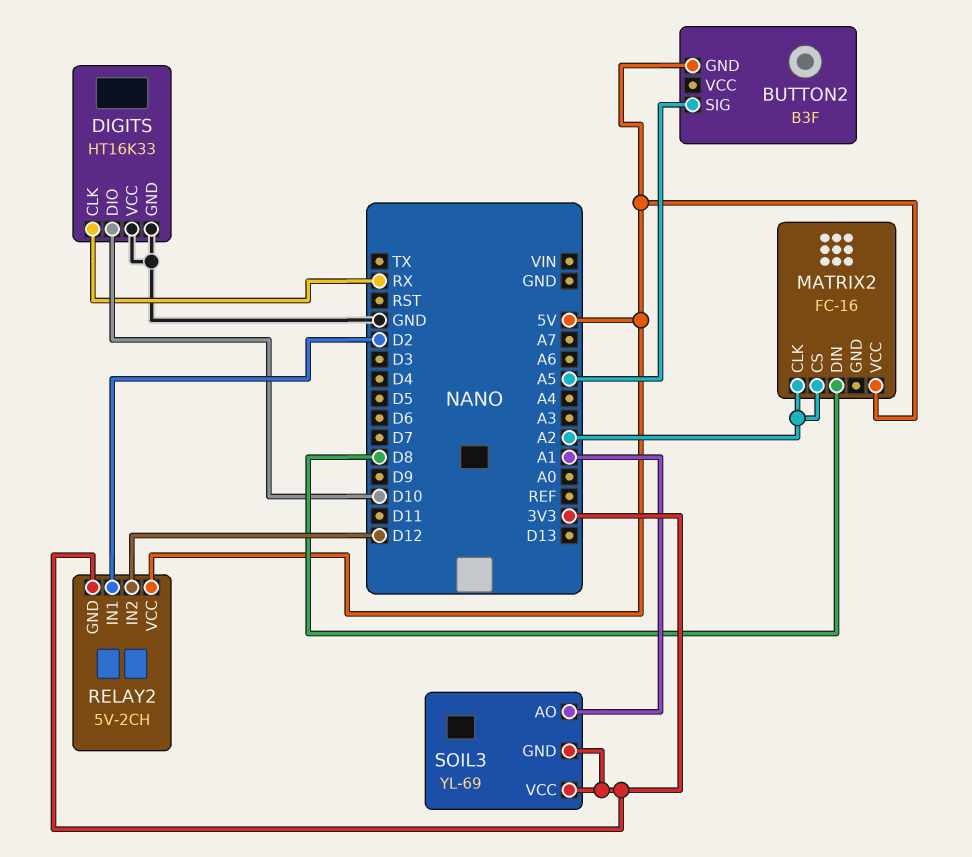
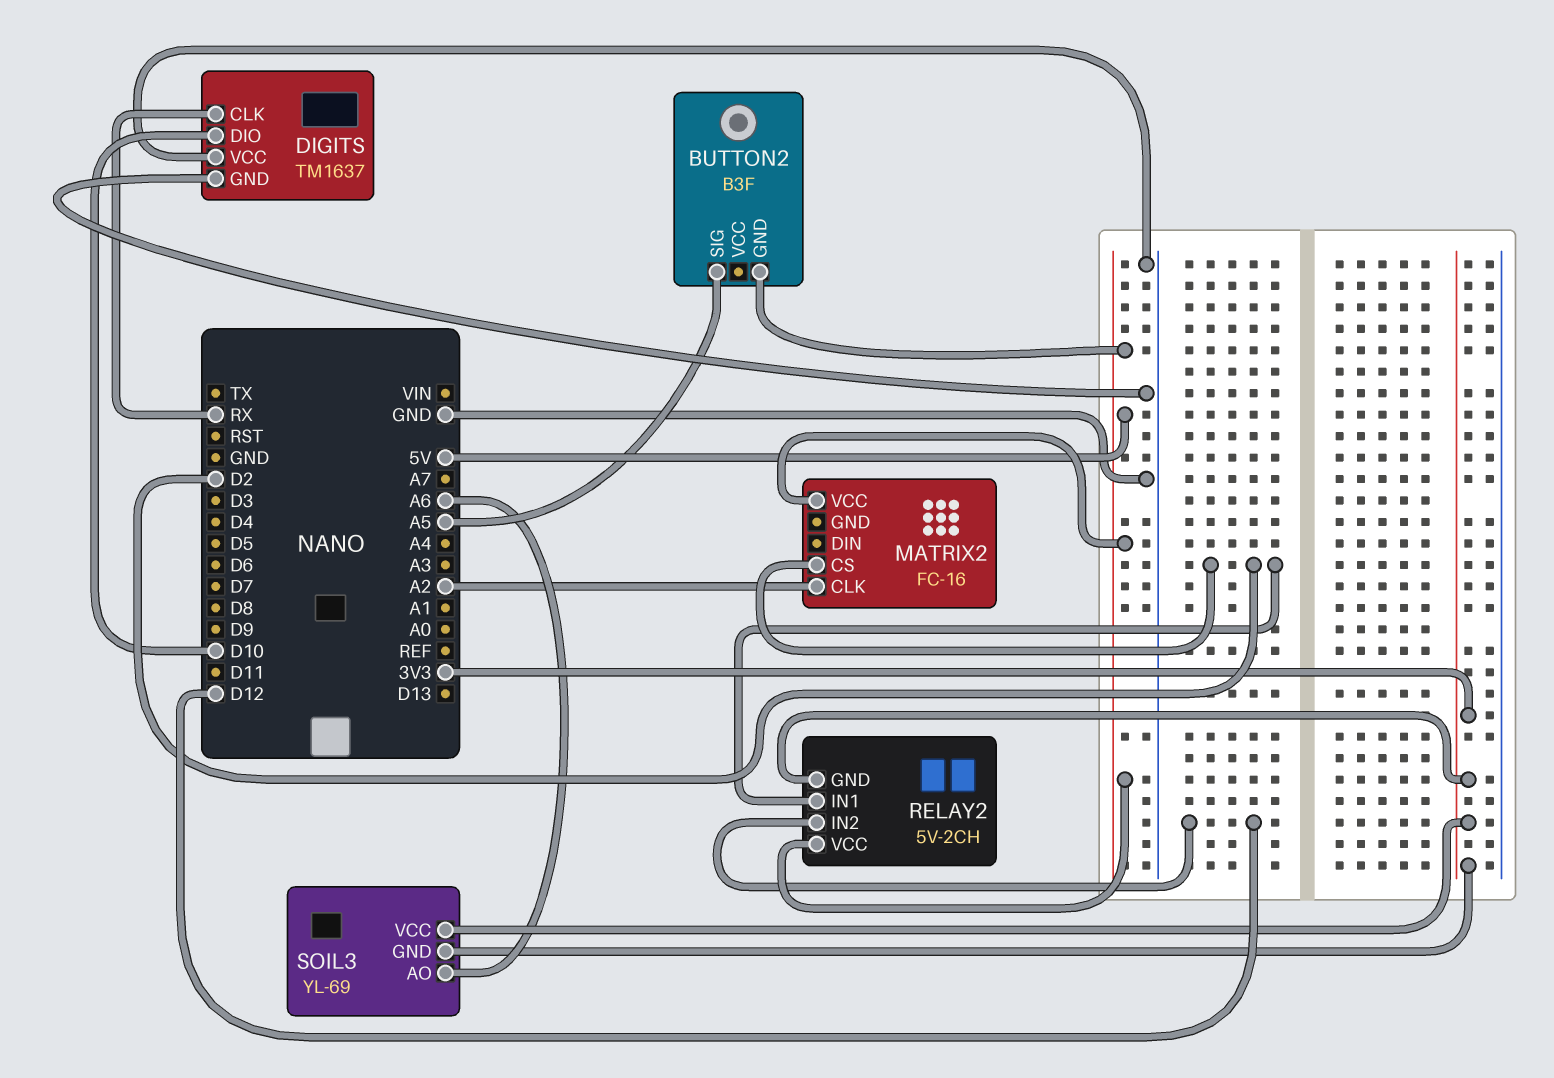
DIGITS: HT16K33 -> TM1637
MATRIX2 pin CS: A2 -> D2
MATRIX2 pin DIN: D8 -> none
SOIL3 pin AO: A1 -> A6

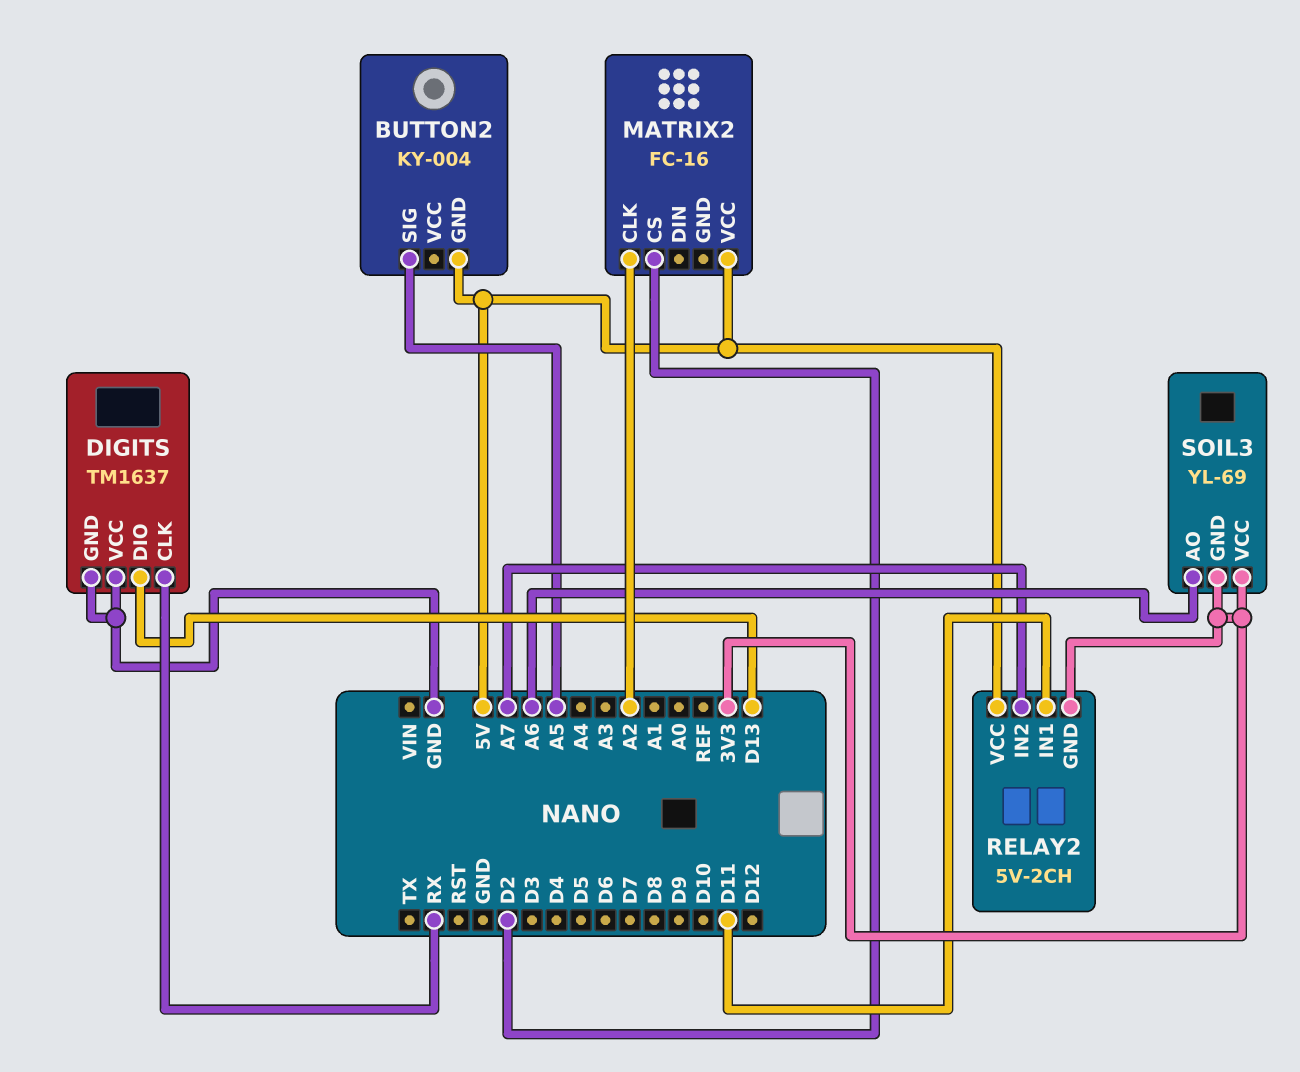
BUTTON2: B3F -> KY-004
DIGITS pin DIO: D10 -> D13
RELAY2 pin IN1: D2 -> D11
RELAY2 pin IN2: D12 -> A7

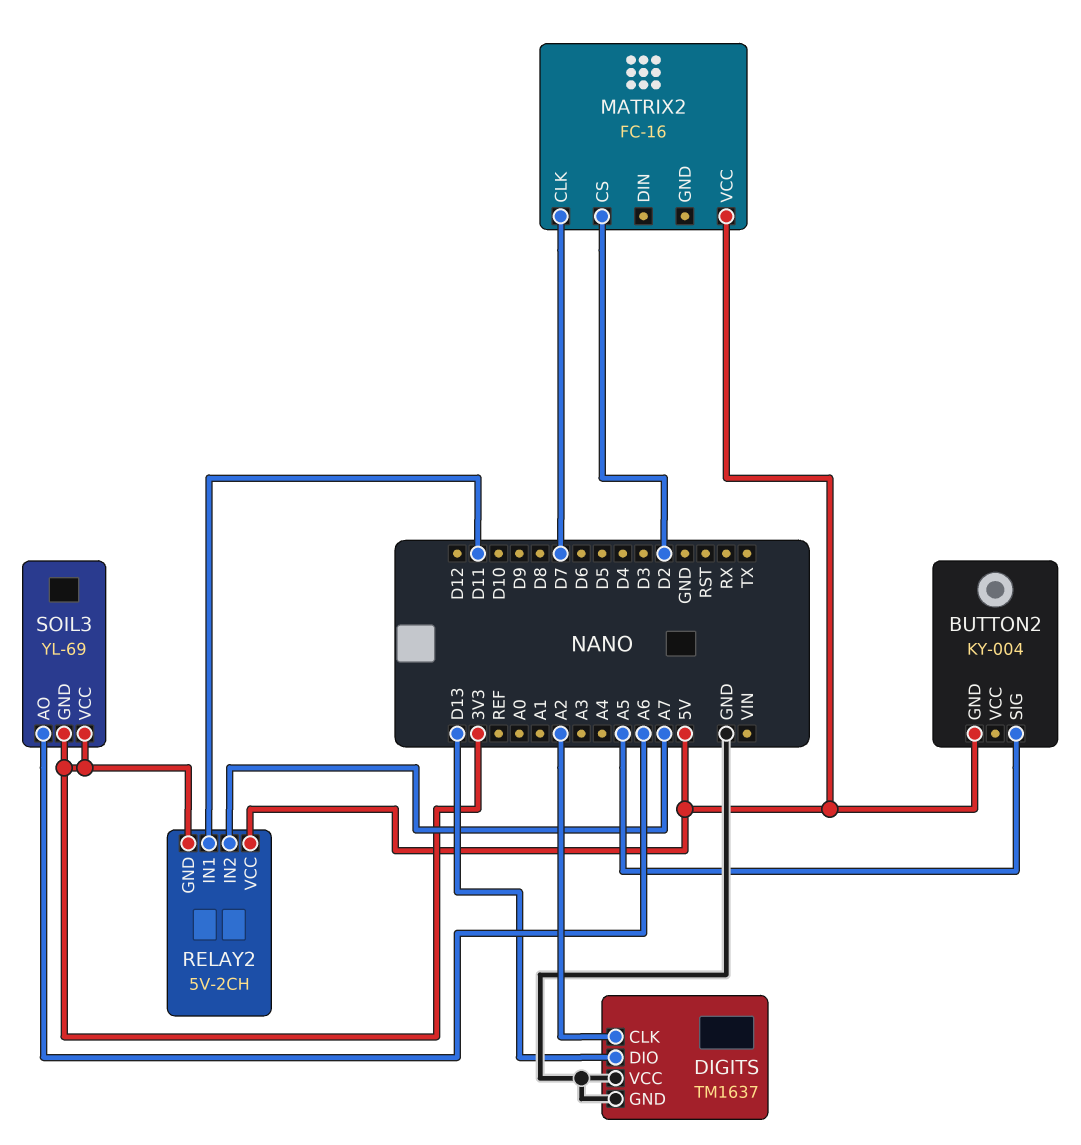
DIGITS pin CLK: RX -> A2
MATRIX2 pin CLK: A2 -> D7

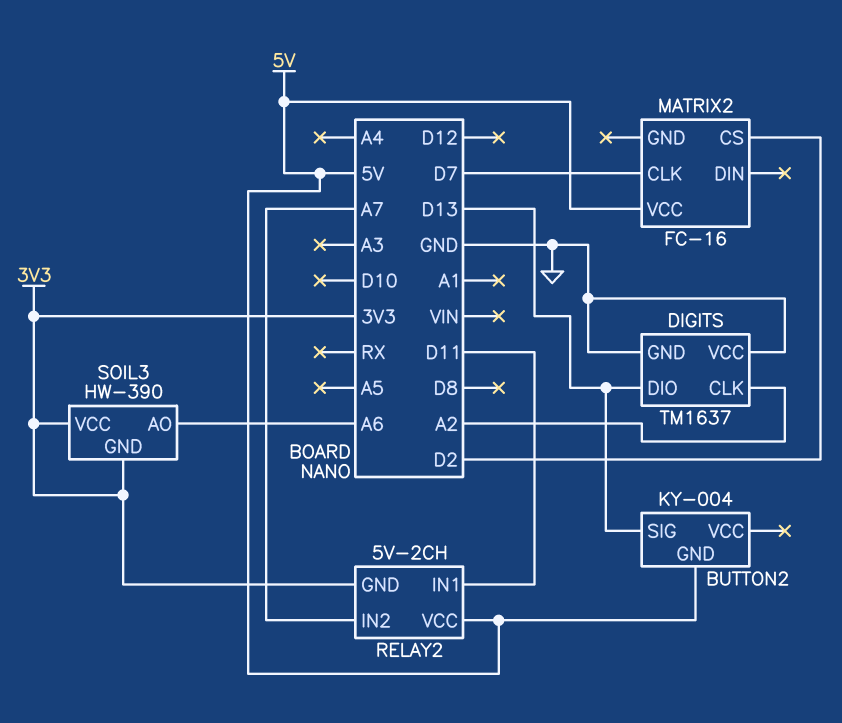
BUTTON2 pin SIG: A5 -> D13
SOIL3: YL-69 -> HW-390

